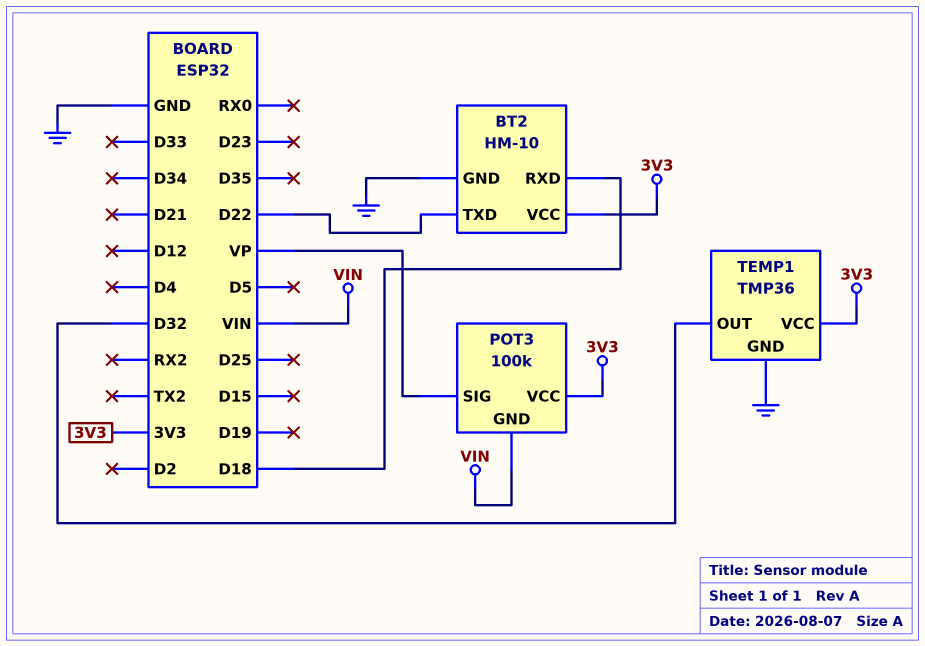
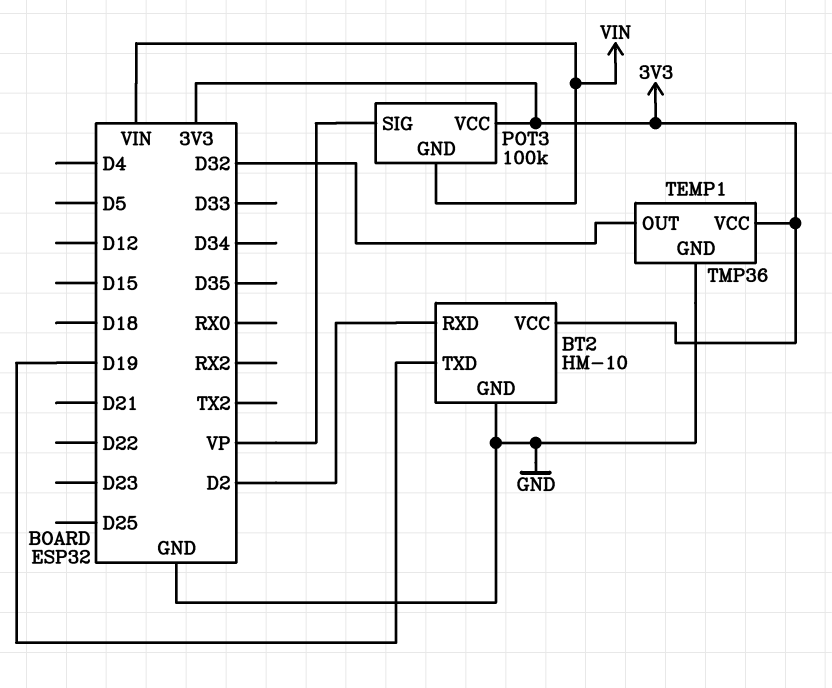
BT2 pin RXD: D18 -> D2
BT2 pin TXD: D22 -> D19

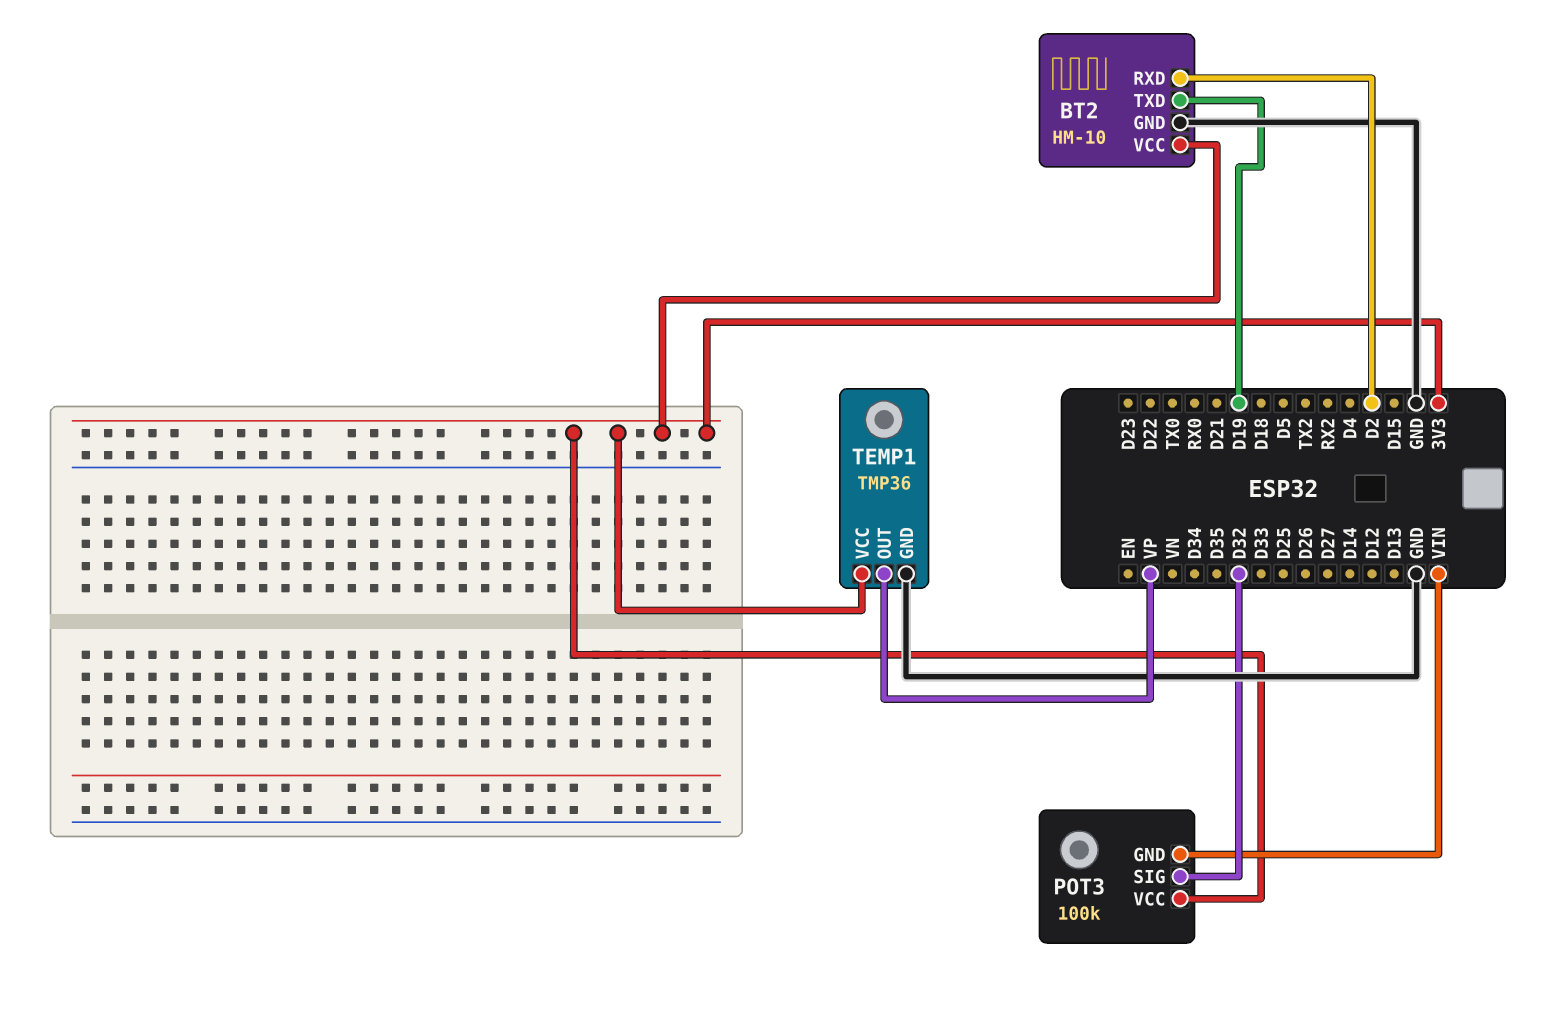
POT3 pin SIG: VP -> D32
TEMP1 pin OUT: D32 -> VP

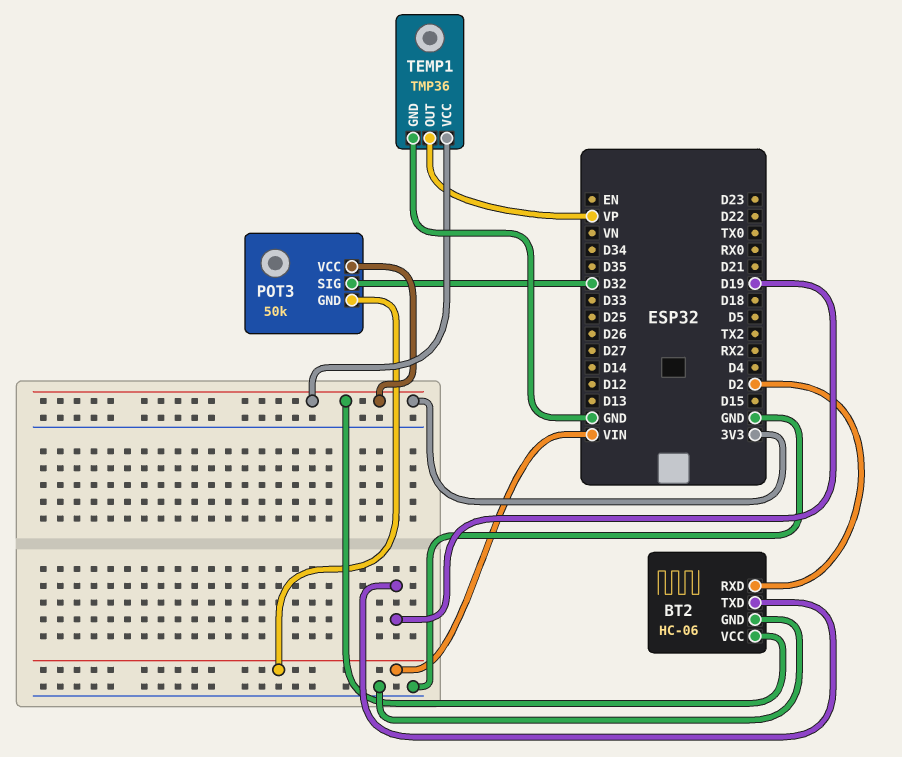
BT2: HM-10 -> HC-06
POT3: 100k -> 50k

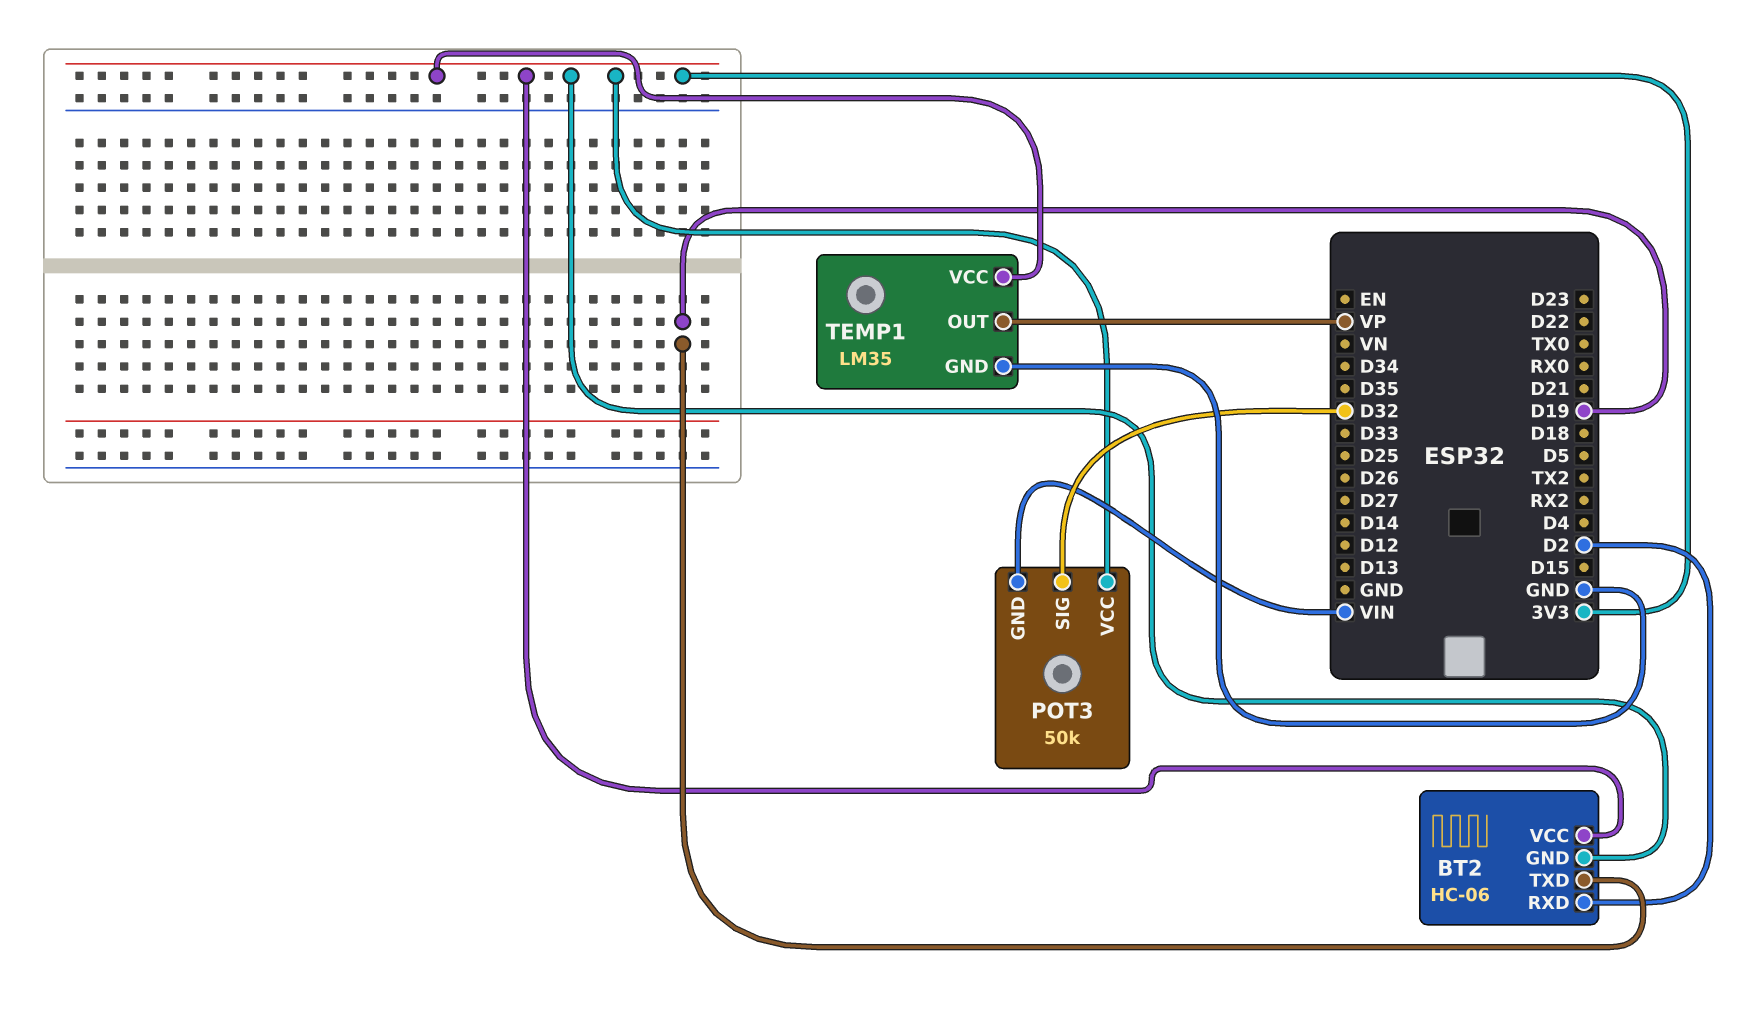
BT2 pin GND: GND -> 3V3
TEMP1: TMP36 -> LM35

